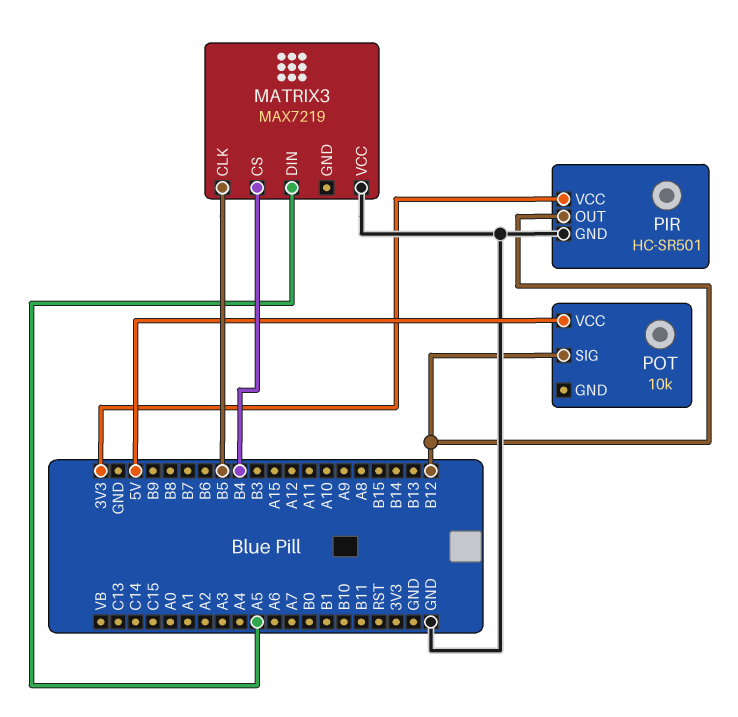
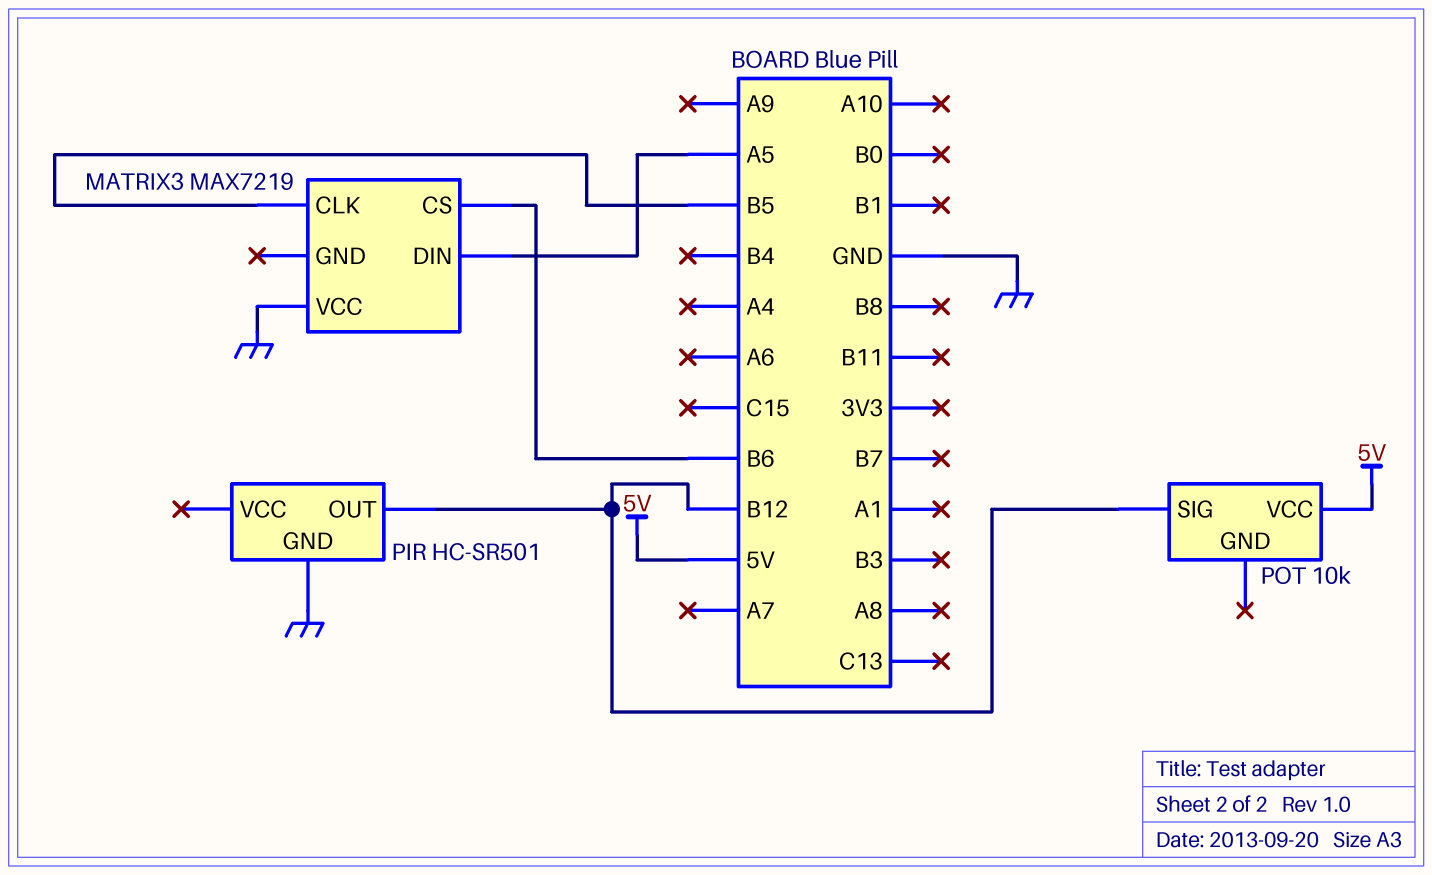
MATRIX3 pin CS: B4 -> B6
PIR pin VCC: 3V3 -> none

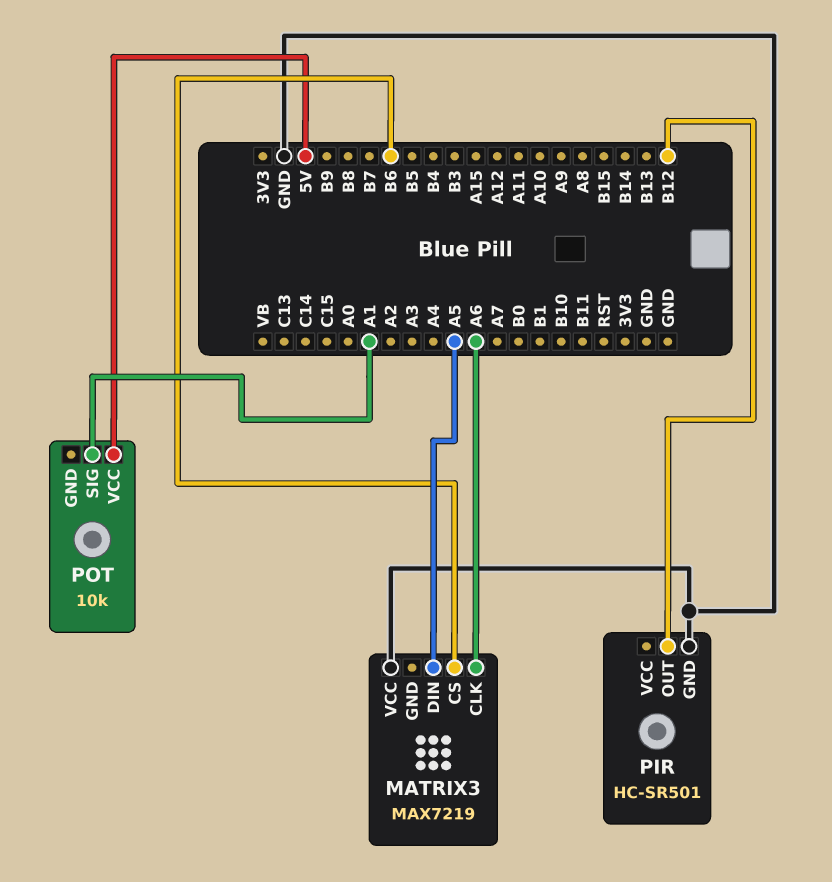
MATRIX3 pin CLK: B5 -> A6
POT pin SIG: B12 -> A1

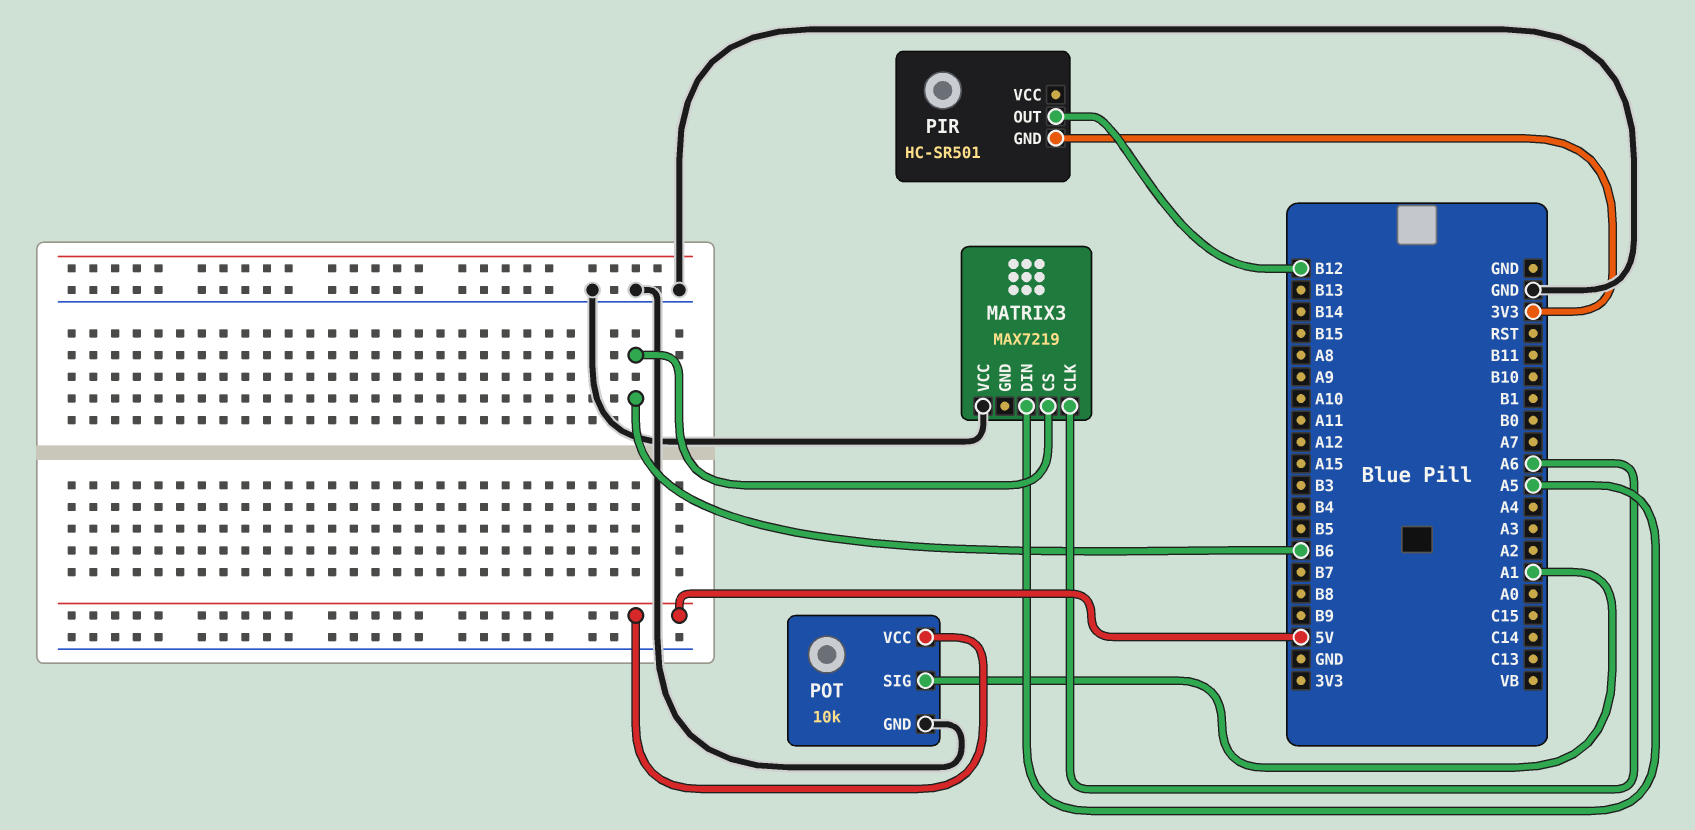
PIR pin GND: GND -> 3V3
POT pin GND: none -> GND

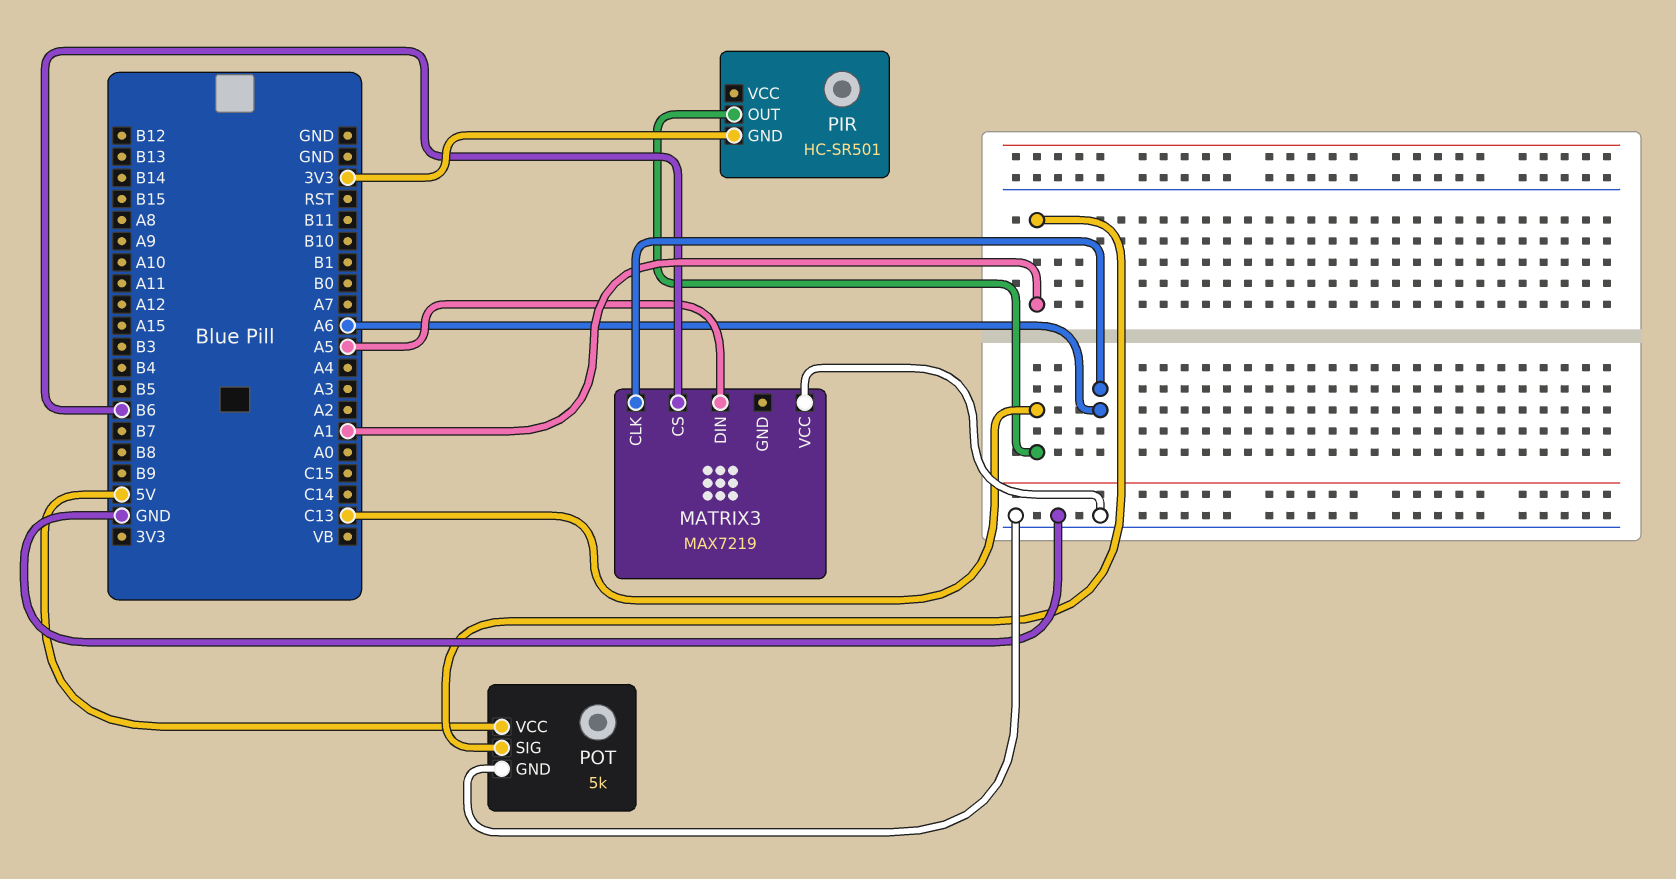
PIR pin OUT: B12 -> C13
POT: 10k -> 5k

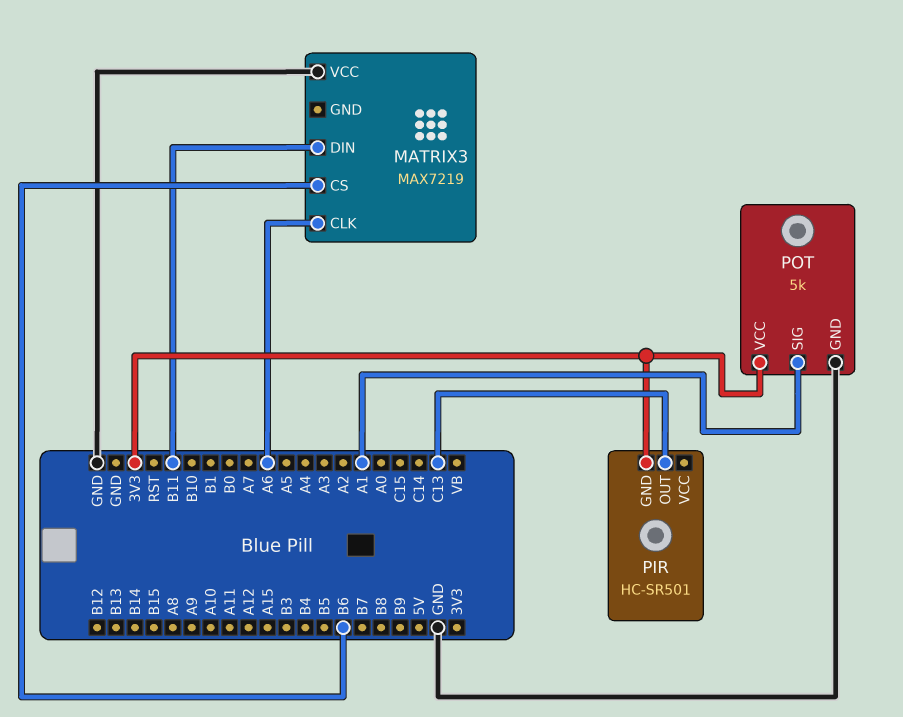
MATRIX3 pin DIN: A5 -> B11
POT pin VCC: 5V -> 3V3

